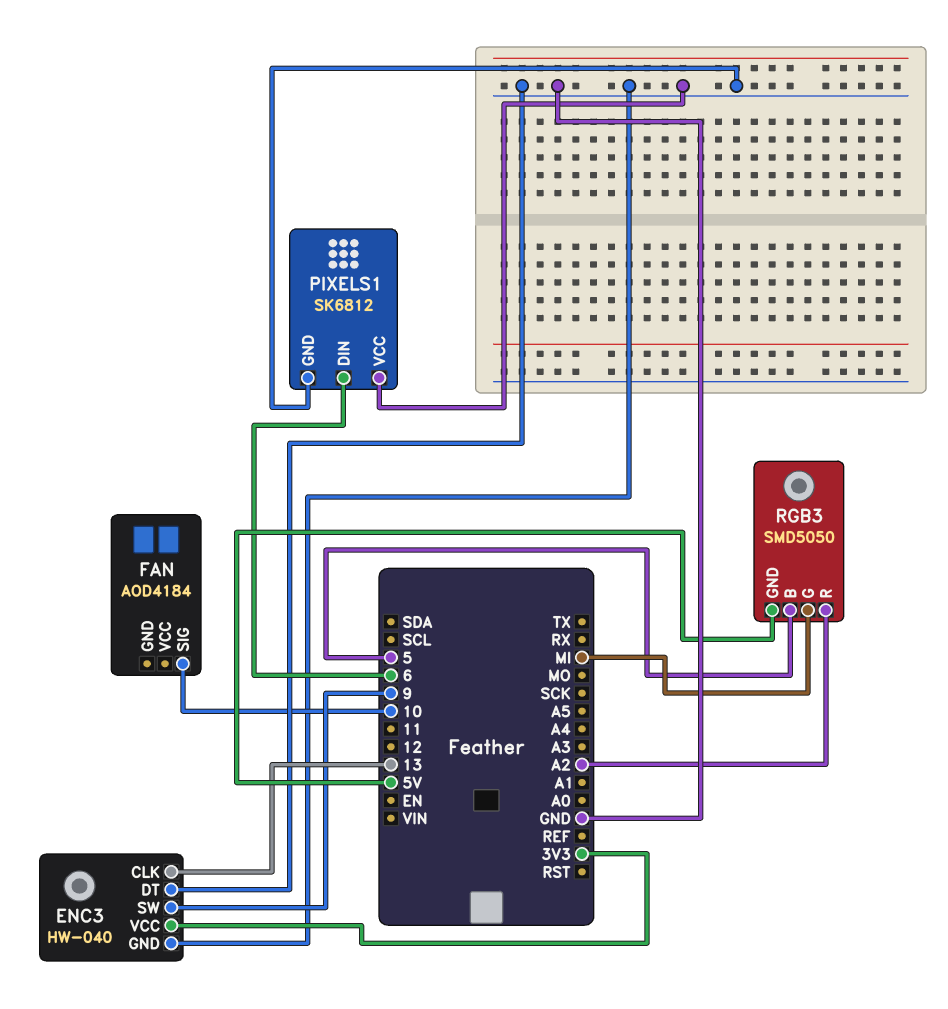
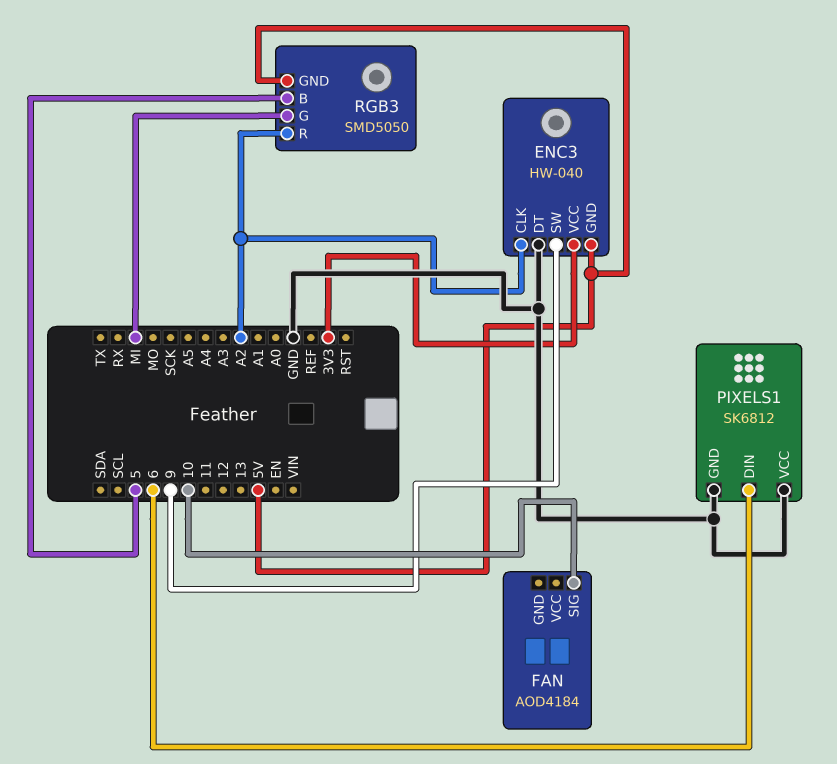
ENC3 pin CLK: 13 -> A2
ENC3 pin GND: GND -> 5V

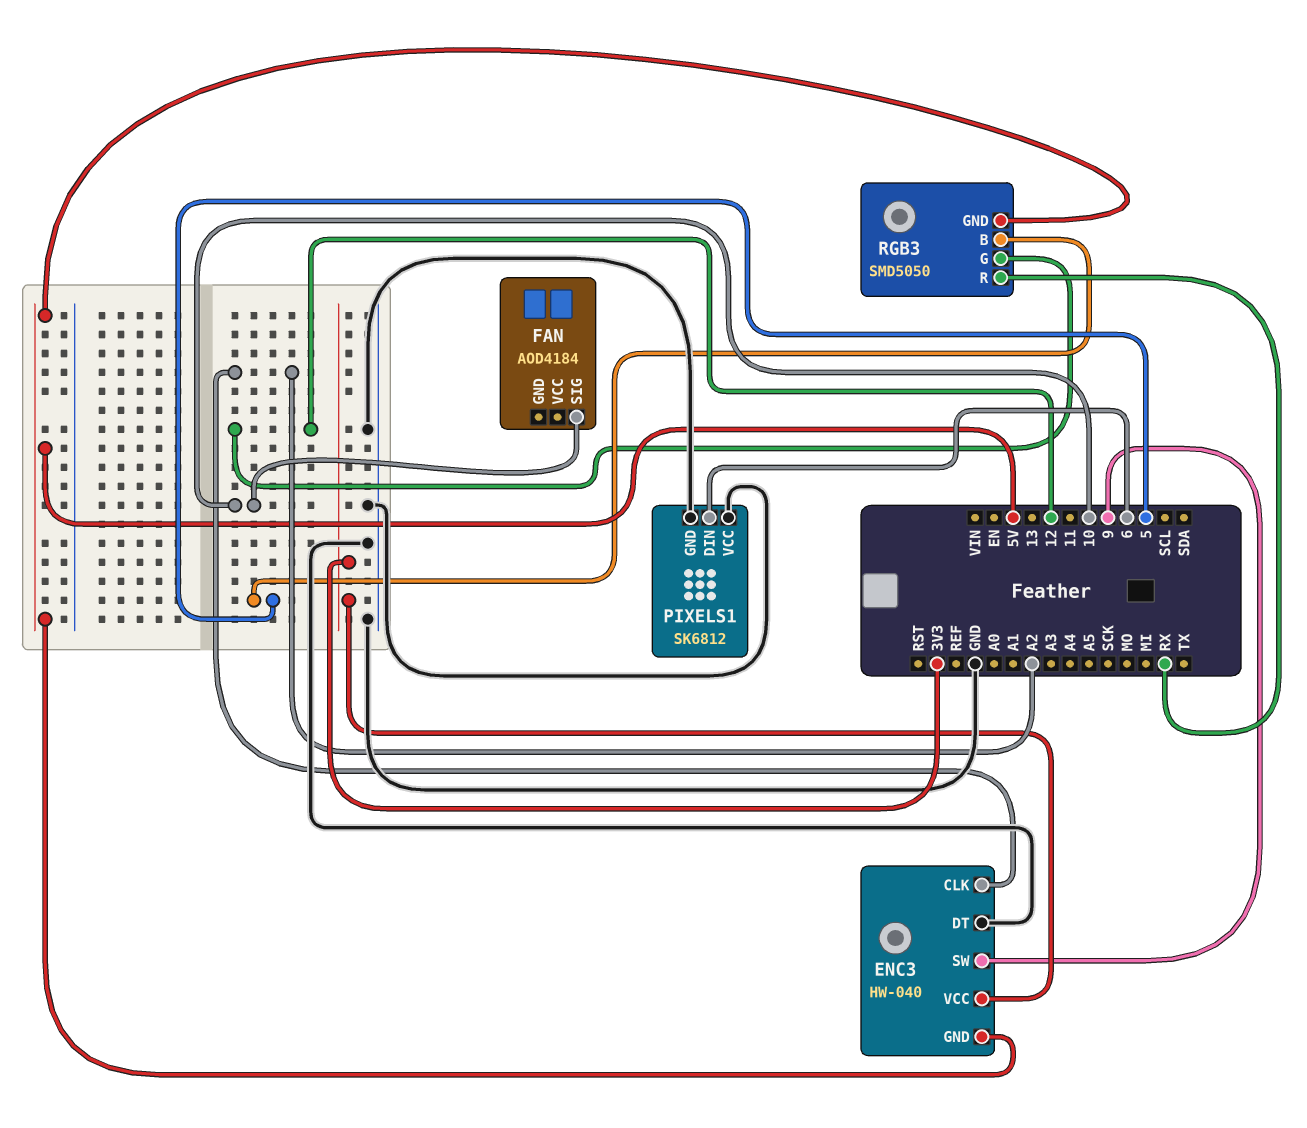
RGB3 pin G: MI -> 12
RGB3 pin R: A2 -> RX

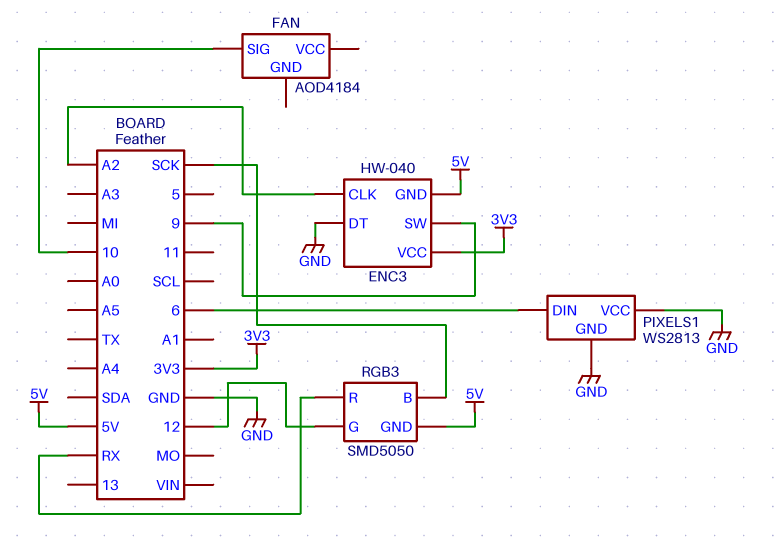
PIXELS1: SK6812 -> WS2813
RGB3 pin B: 5 -> SCK

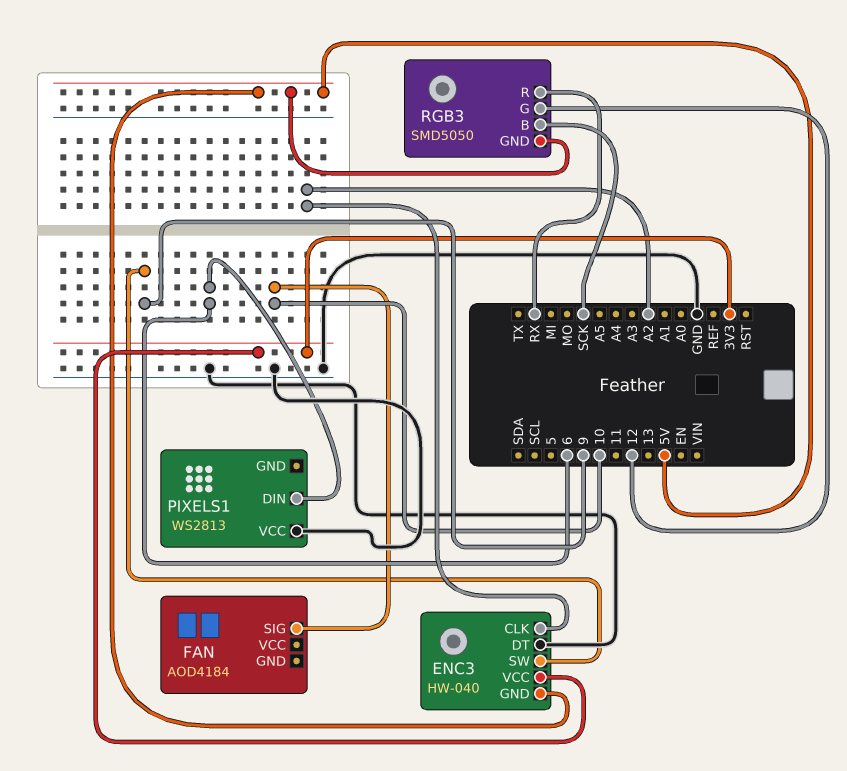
PIXELS1 pin GND: GND -> none

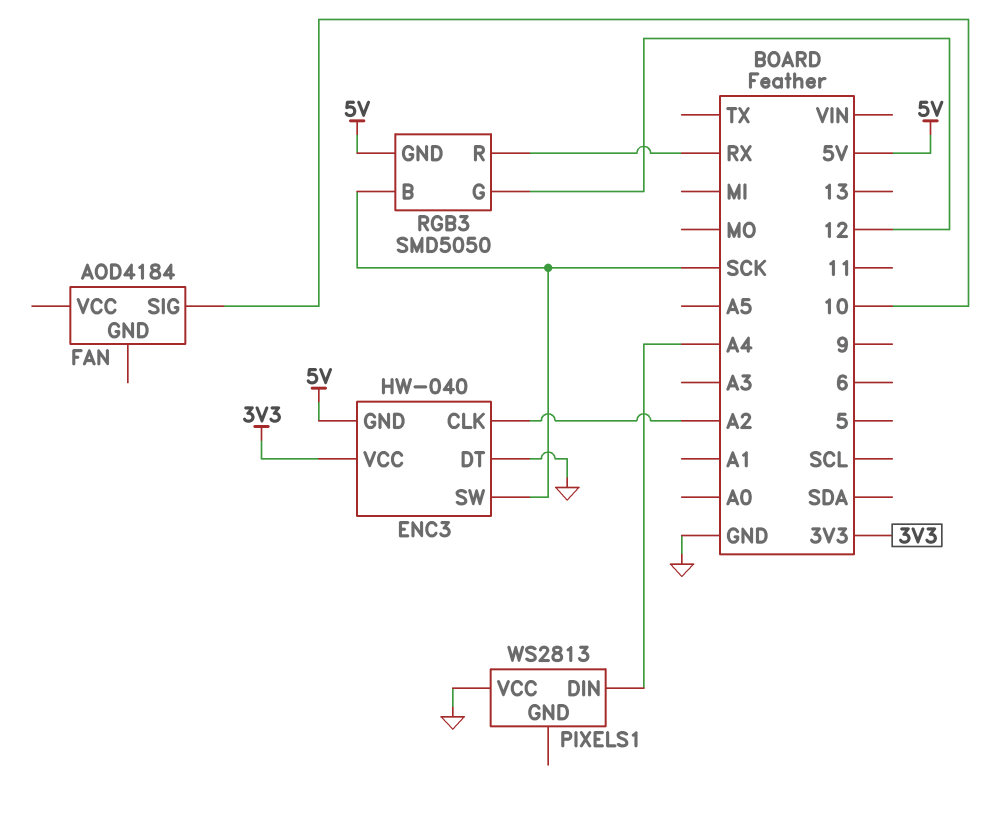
ENC3 pin SW: 9 -> SCK
PIXELS1 pin DIN: 6 -> A4

